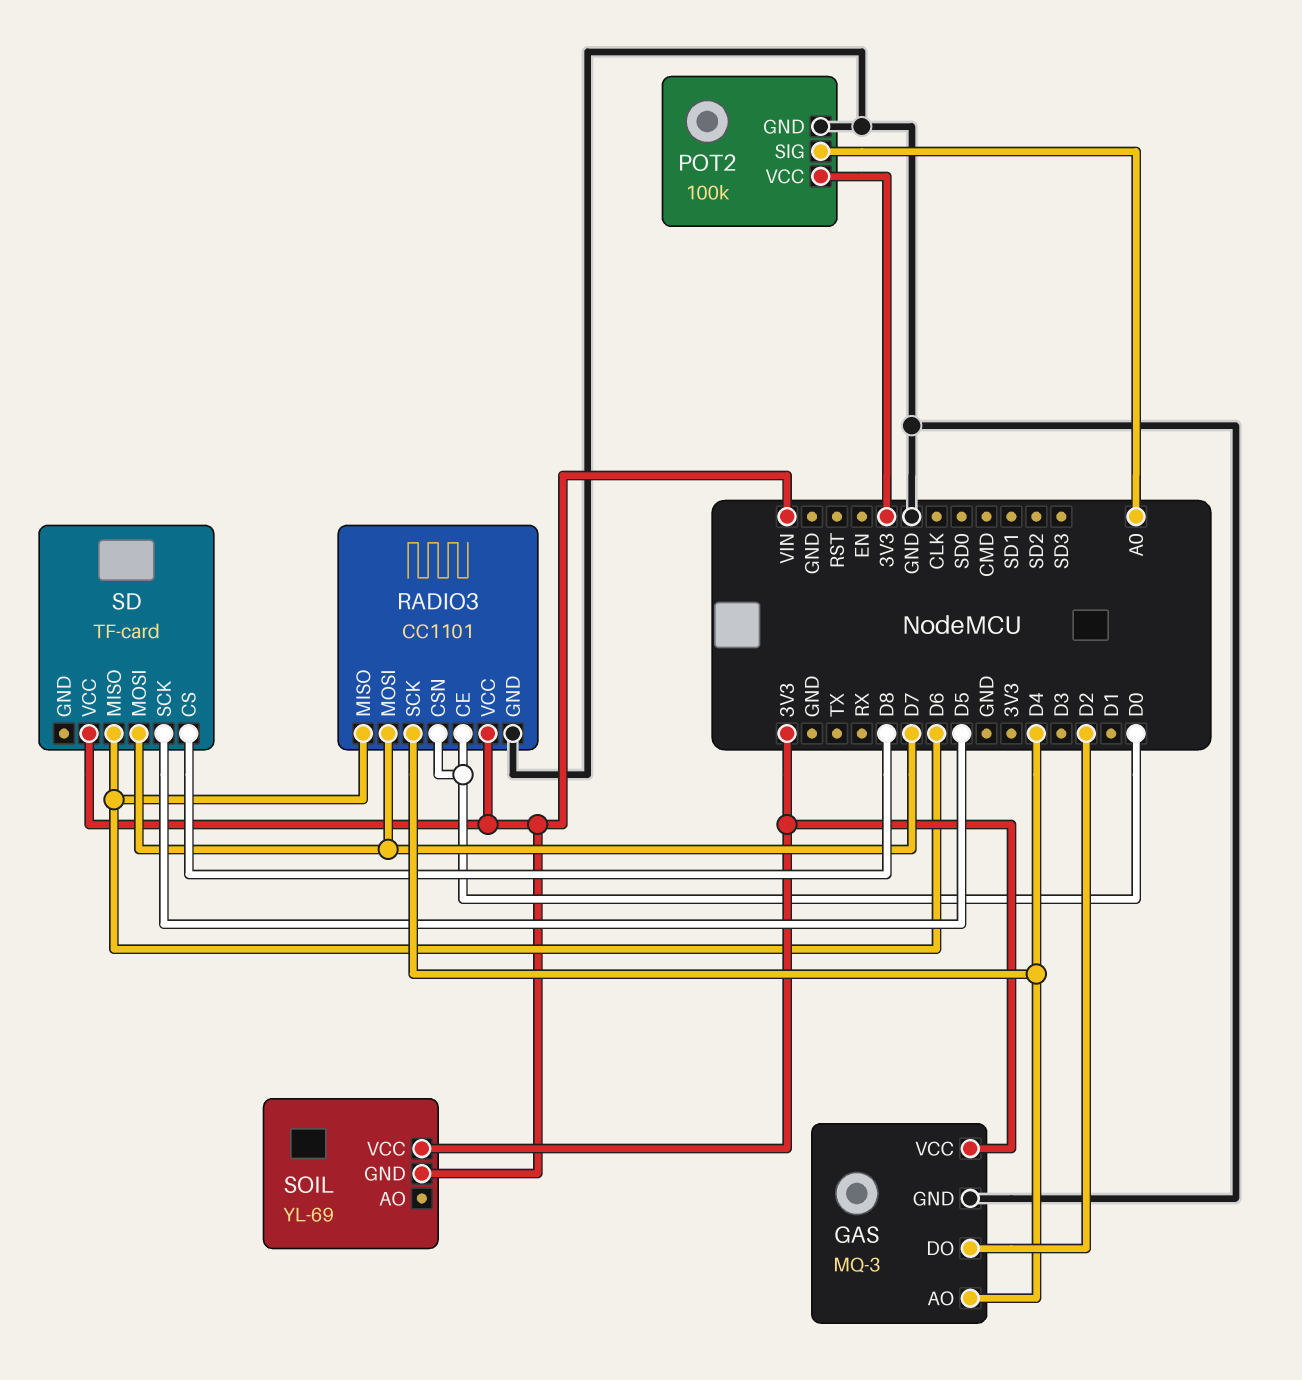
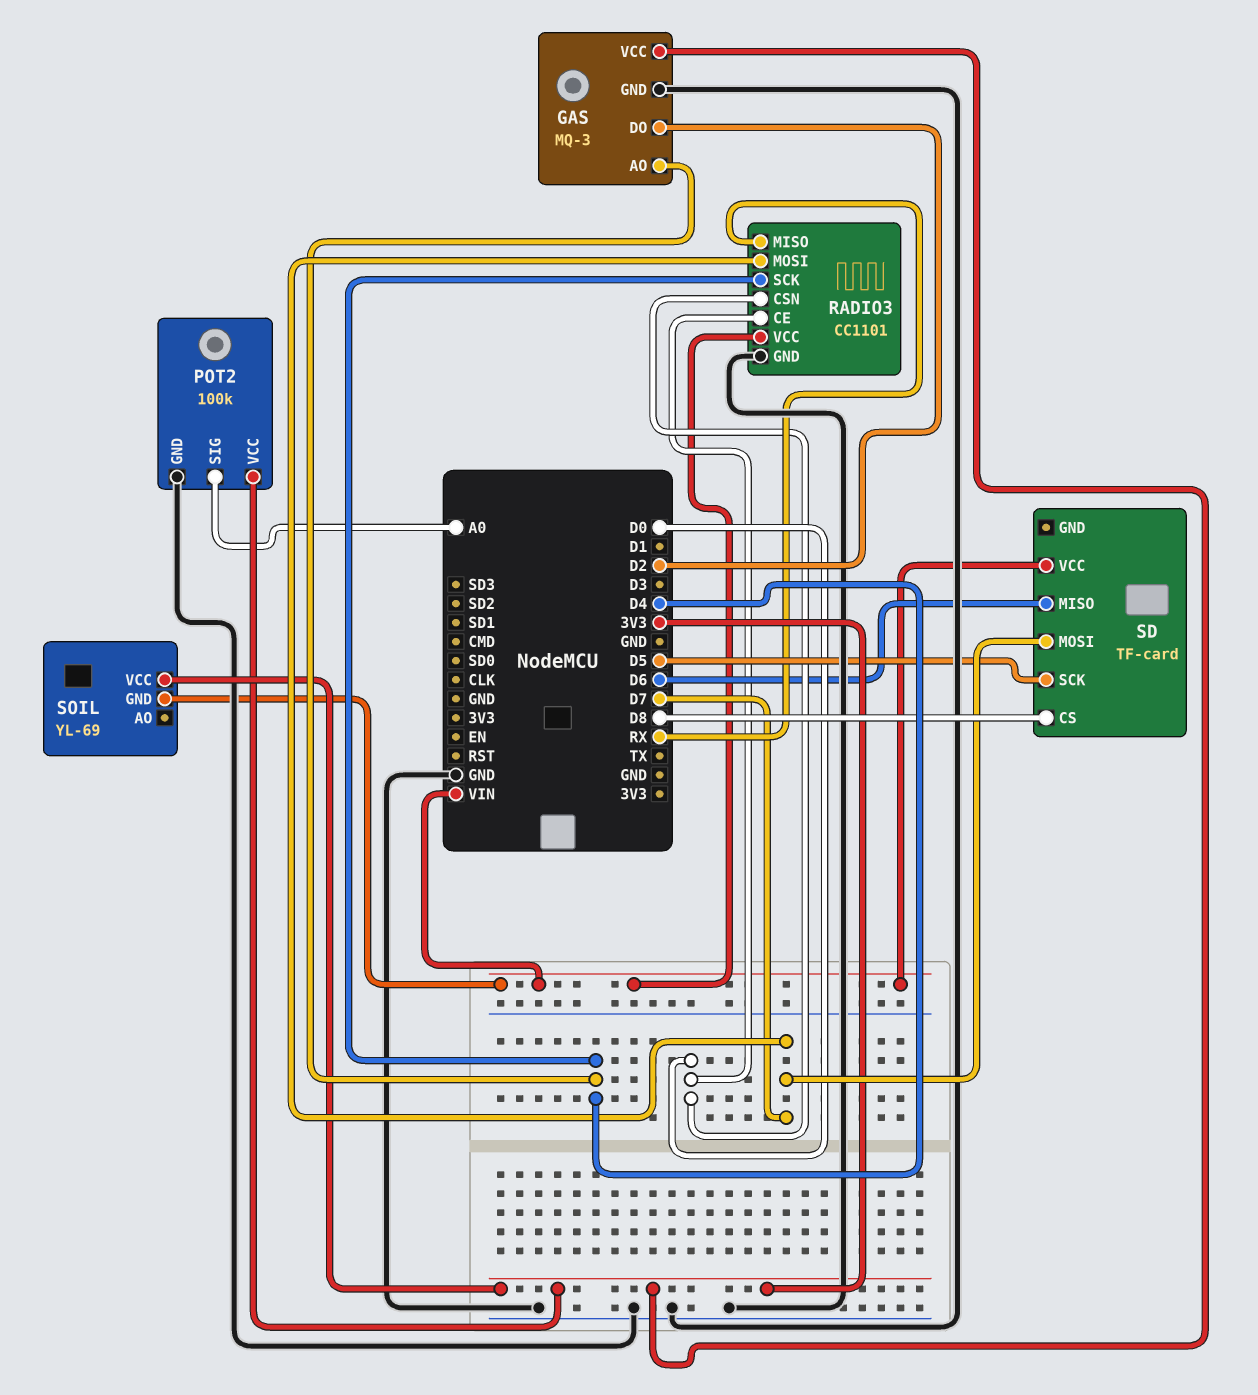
RADIO3 pin MISO: D6 -> RX

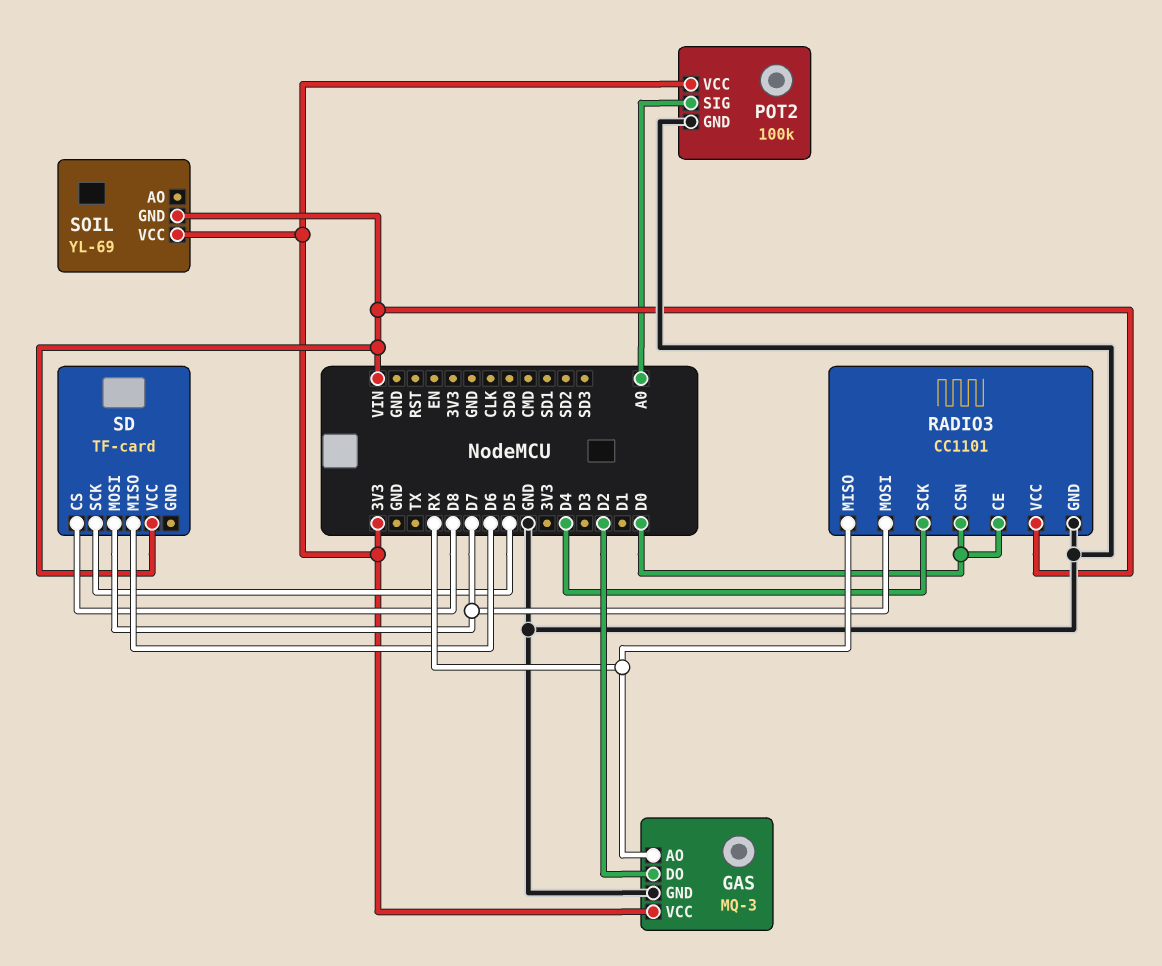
GAS pin AO: D4 -> RX

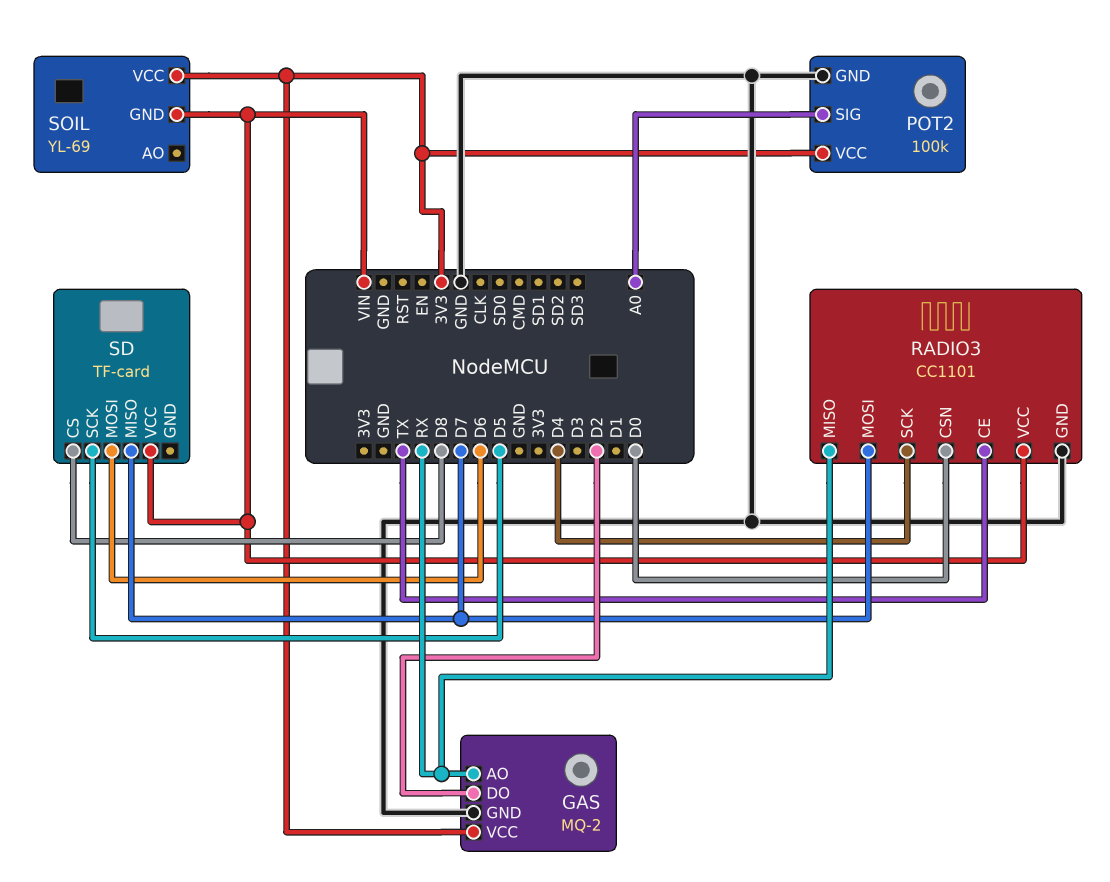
GAS: MQ-3 -> MQ-2
RADIO3 pin CE: D0 -> TX
SD pin MISO: D6 -> D7
SD pin MOSI: D7 -> D6

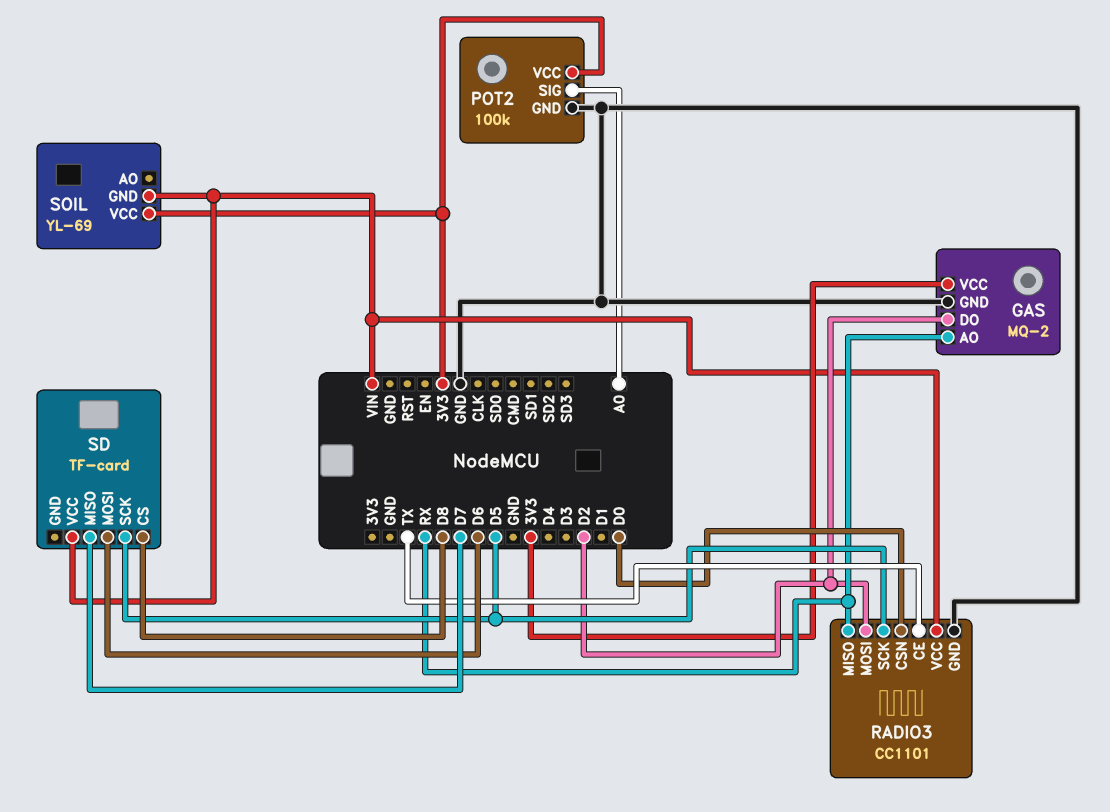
RADIO3 pin MOSI: D7 -> D2
RADIO3 pin SCK: D4 -> D5

